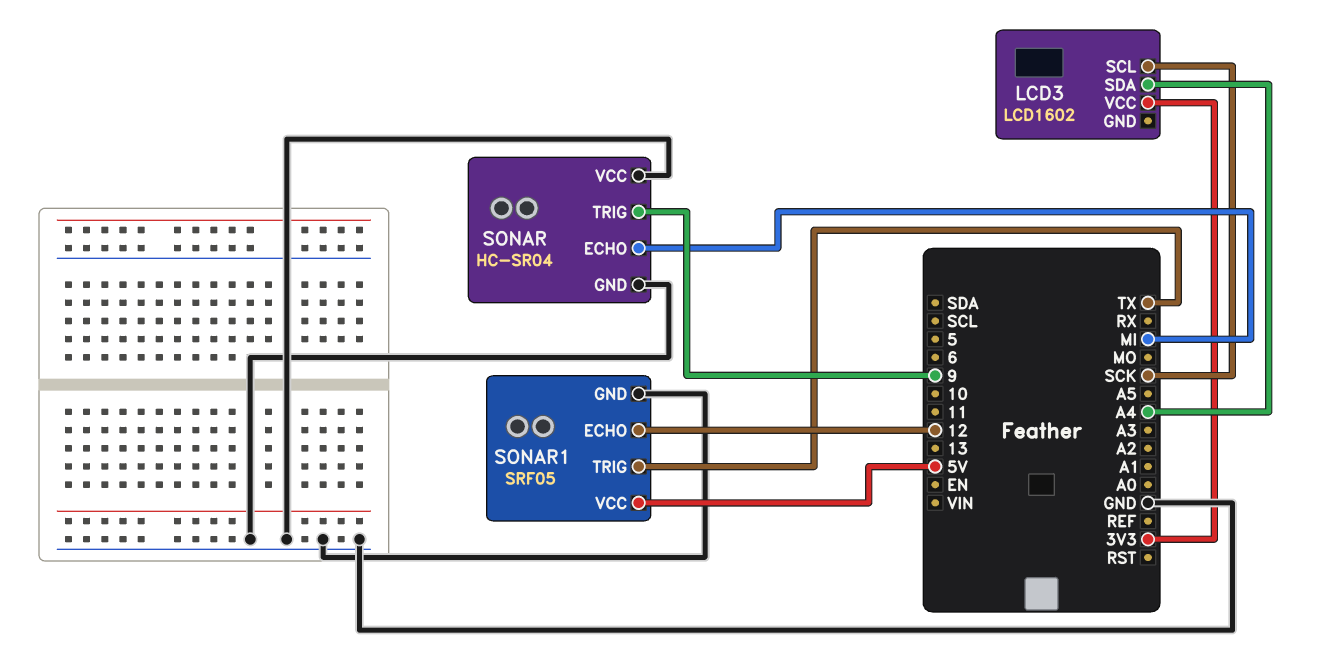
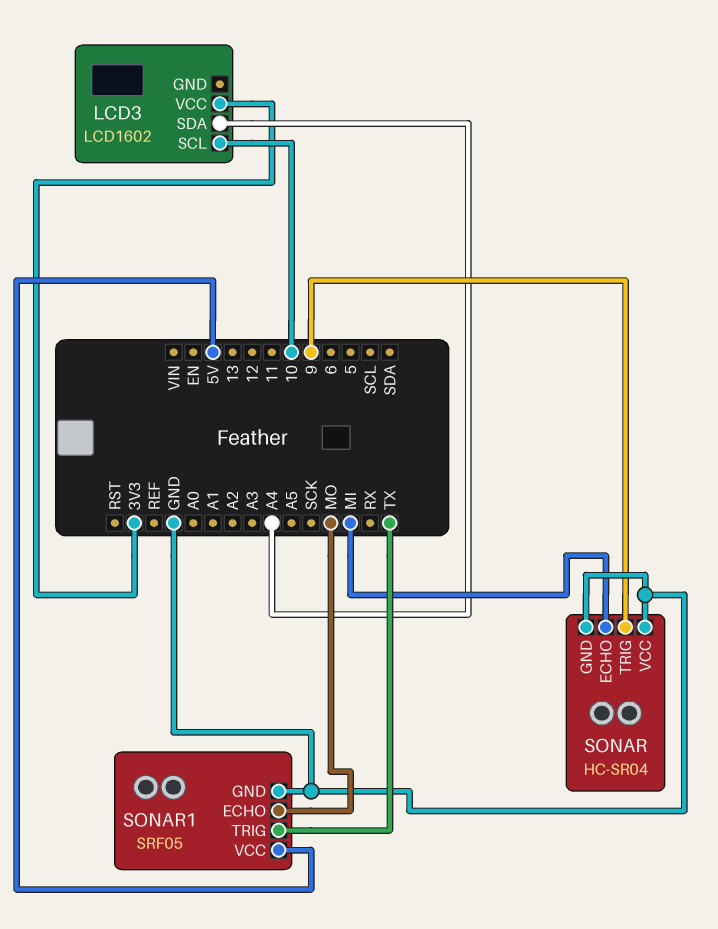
LCD3 pin SCL: SCK -> 10
SONAR1 pin ECHO: 12 -> MO

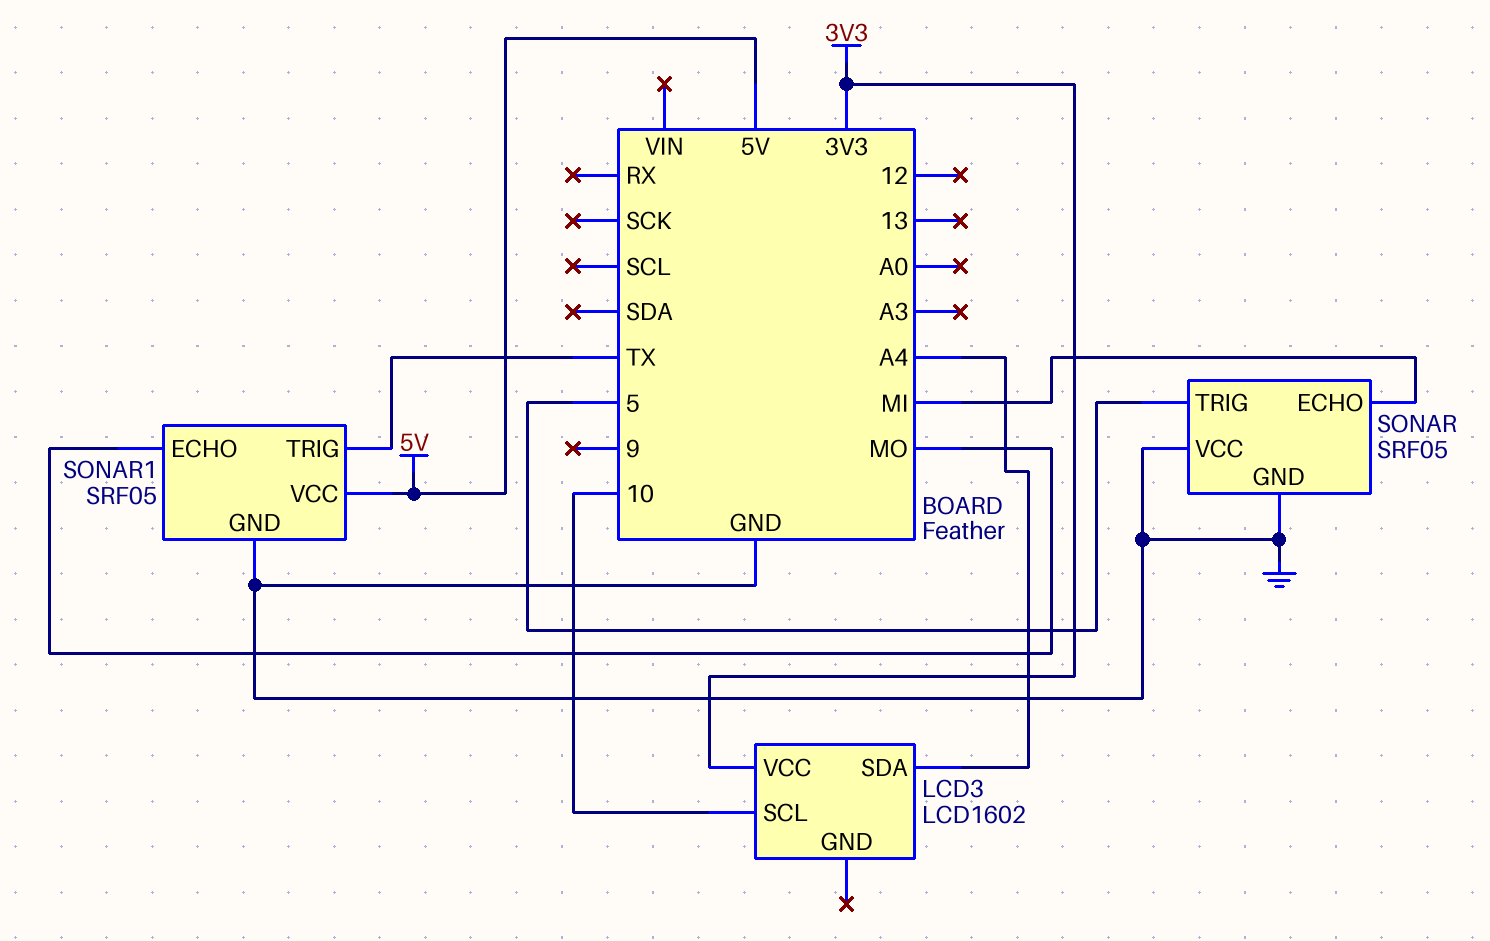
SONAR: HC-SR04 -> SRF05
SONAR pin TRIG: 9 -> 5

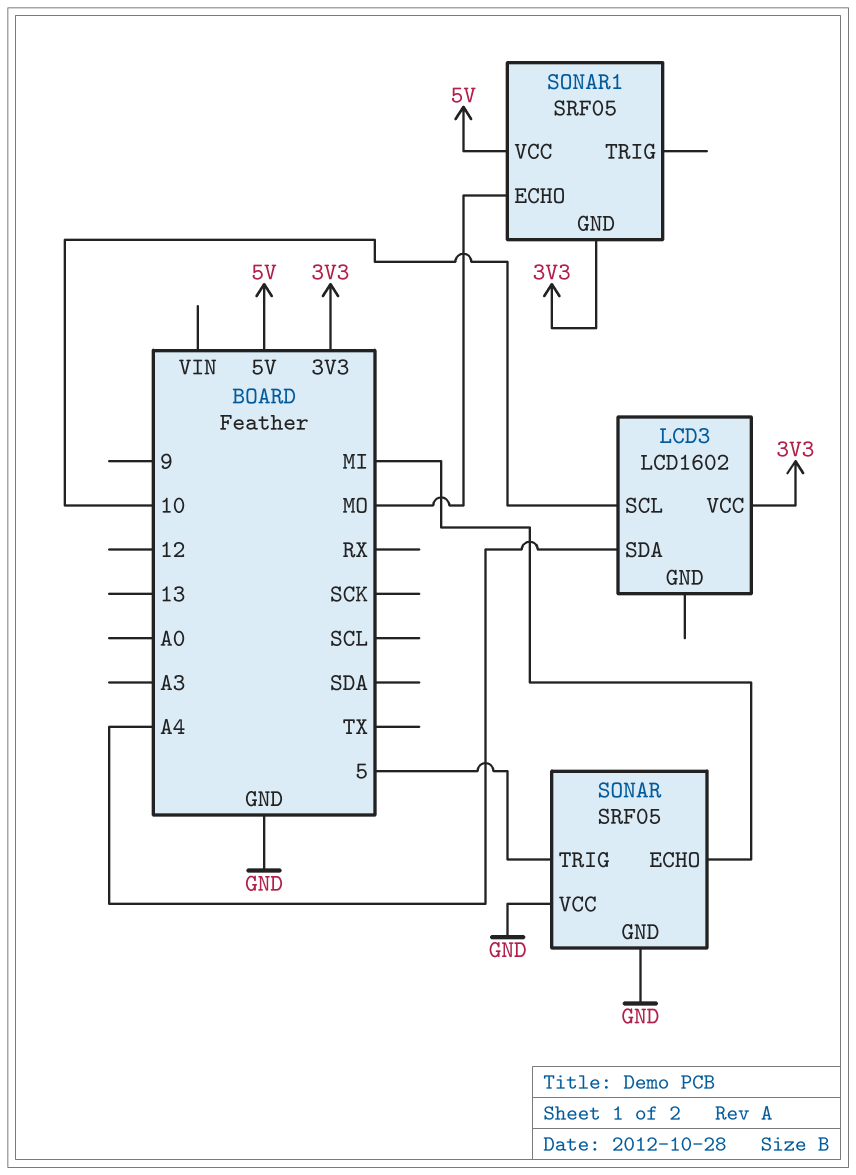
SONAR1 pin GND: GND -> 3V3
SONAR1 pin TRIG: TX -> none

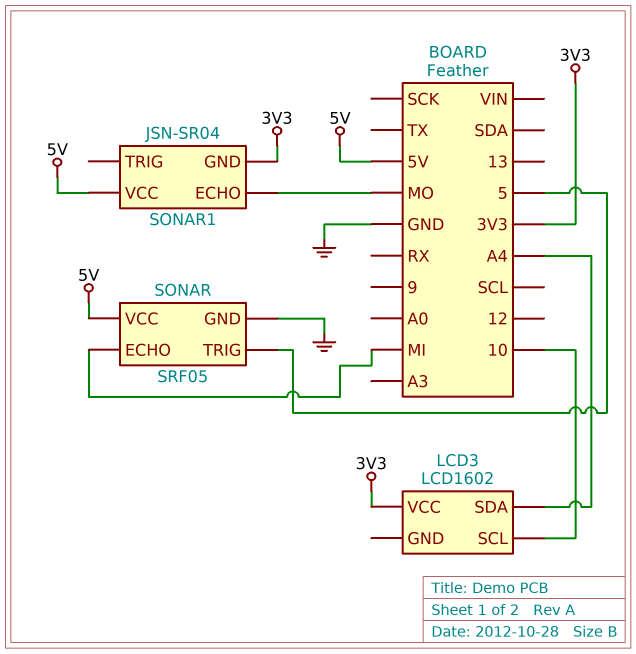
SONAR pin VCC: GND -> 5V
SONAR1: SRF05 -> JSN-SR04

